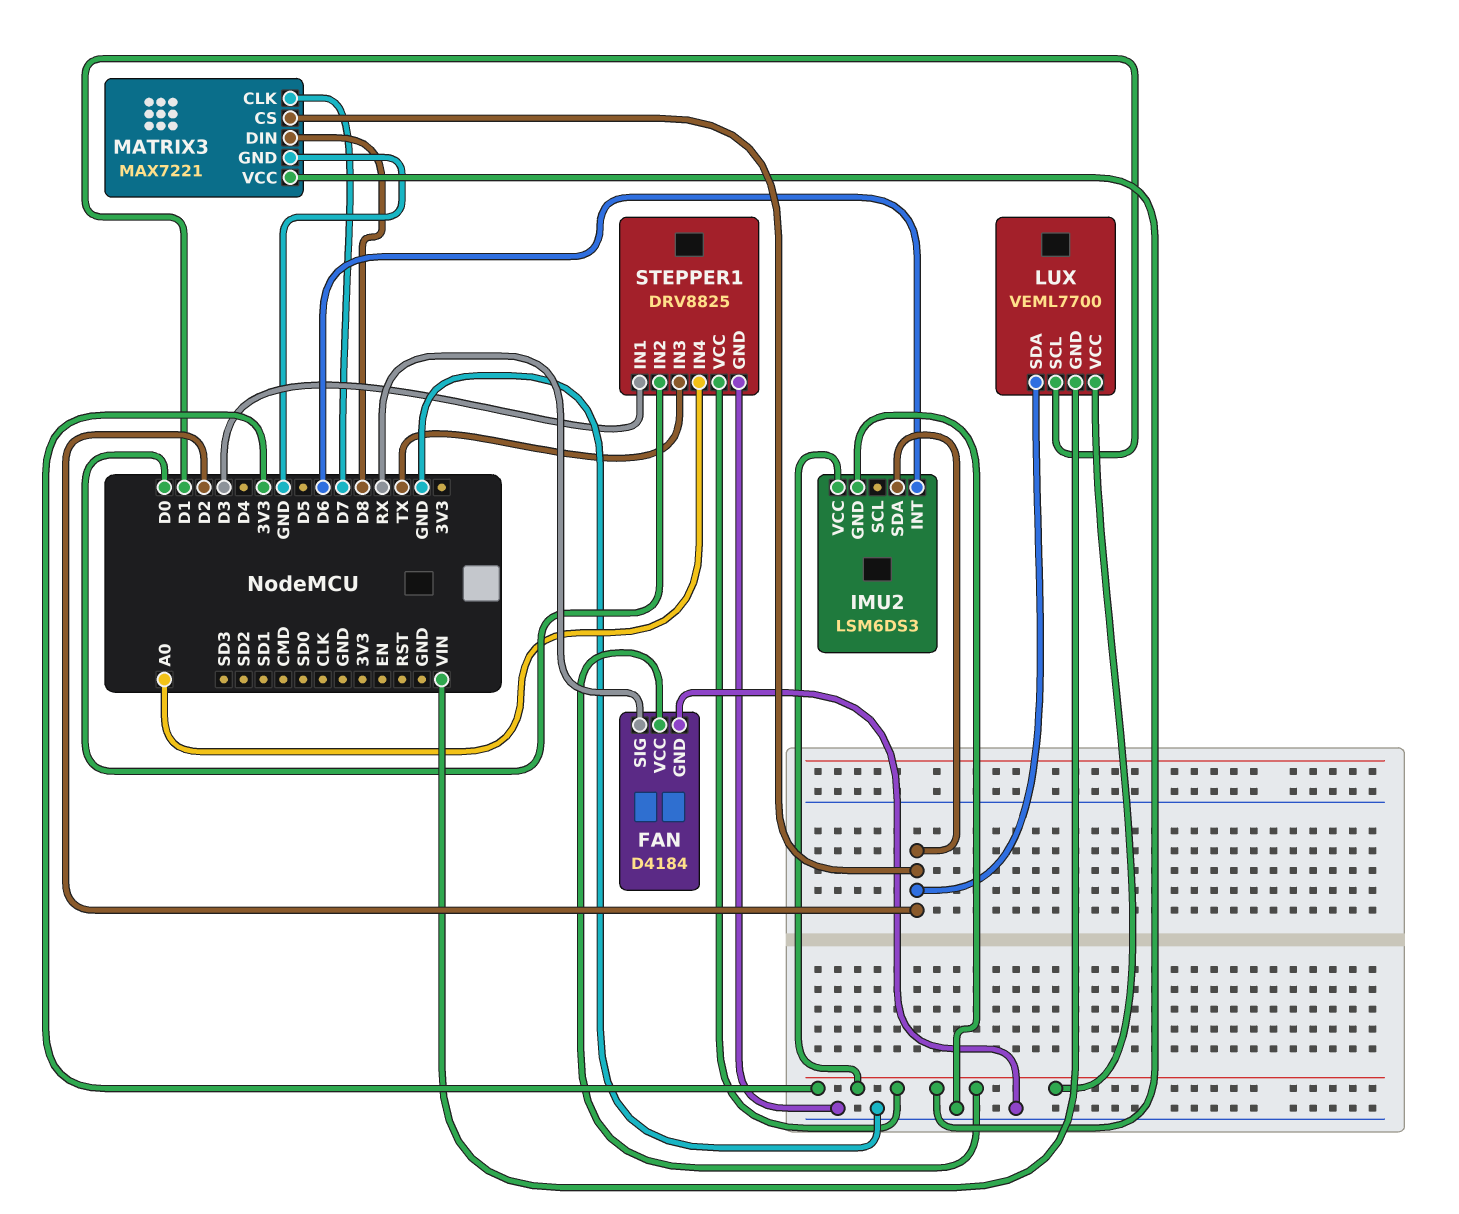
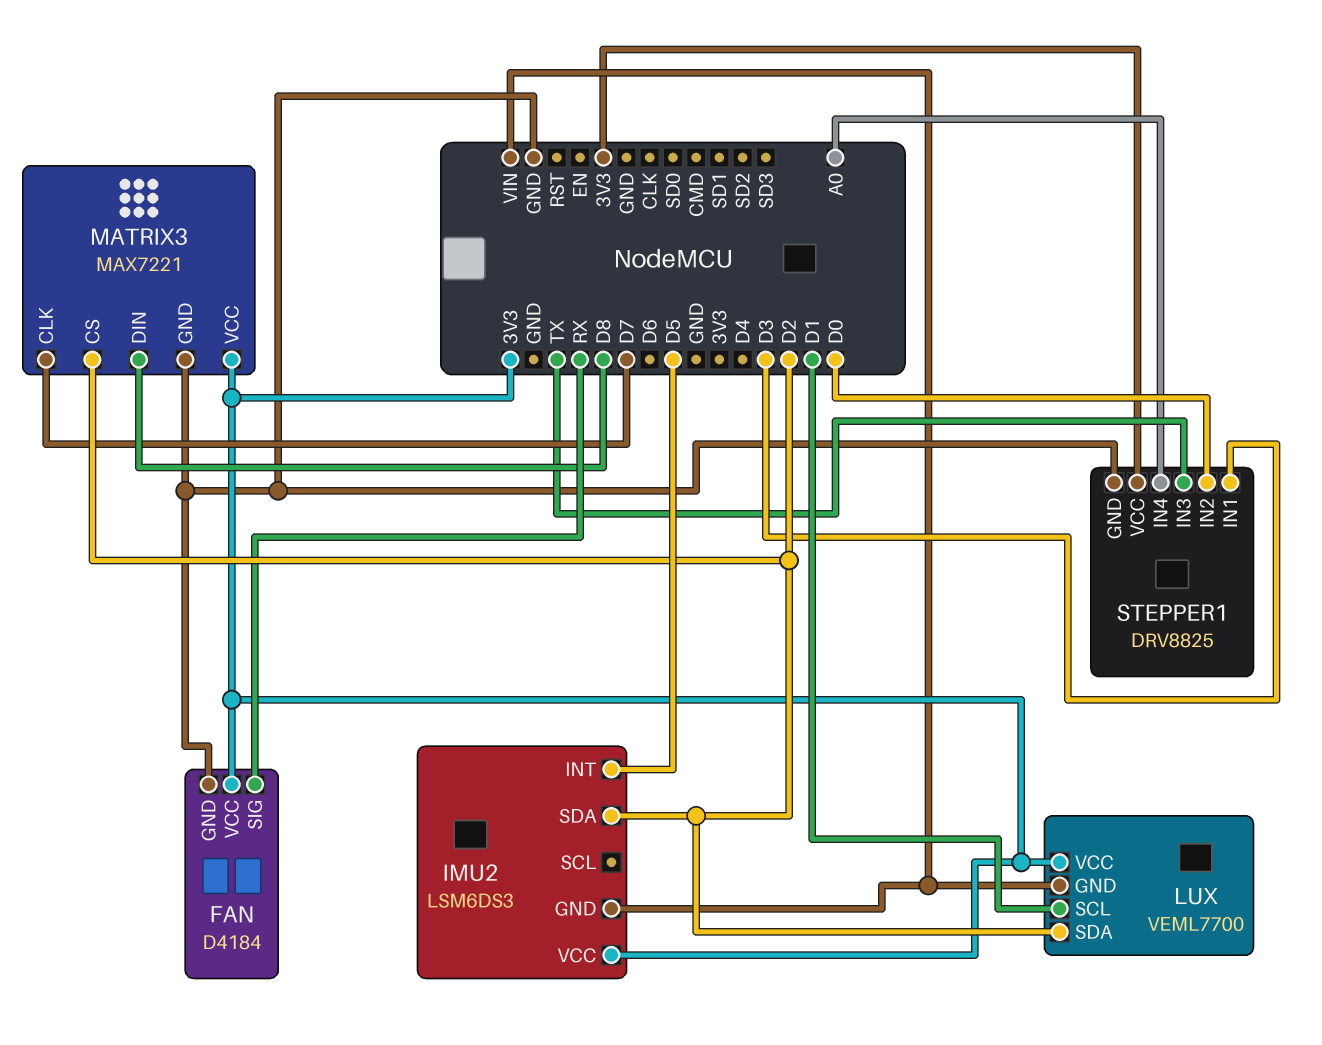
IMU2 pin GND: GND -> VIN
IMU2 pin INT: D6 -> D5

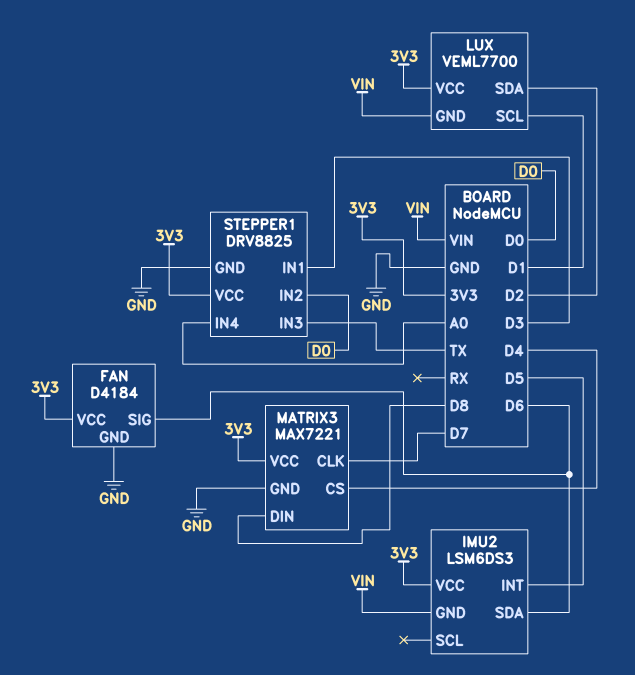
FAN pin SIG: RX -> D6
IMU2 pin SDA: D2 -> D6
MATRIX3 pin CS: D2 -> D4

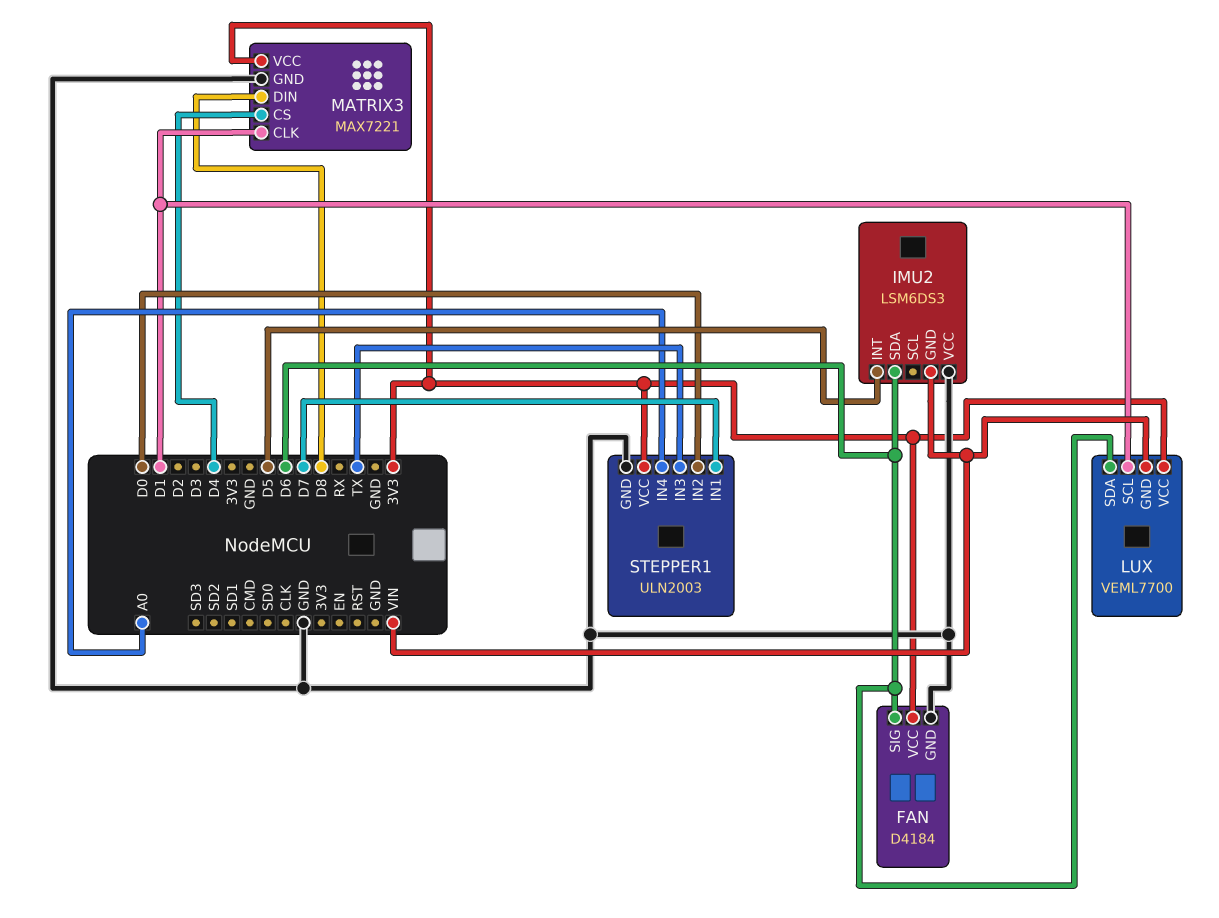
IMU2 pin VCC: 3V3 -> GND
LUX pin SDA: D2 -> D6
MATRIX3 pin CLK: D7 -> D1
STEPPER1: DRV8825 -> ULN2003
STEPPER1 pin IN1: D3 -> D7

